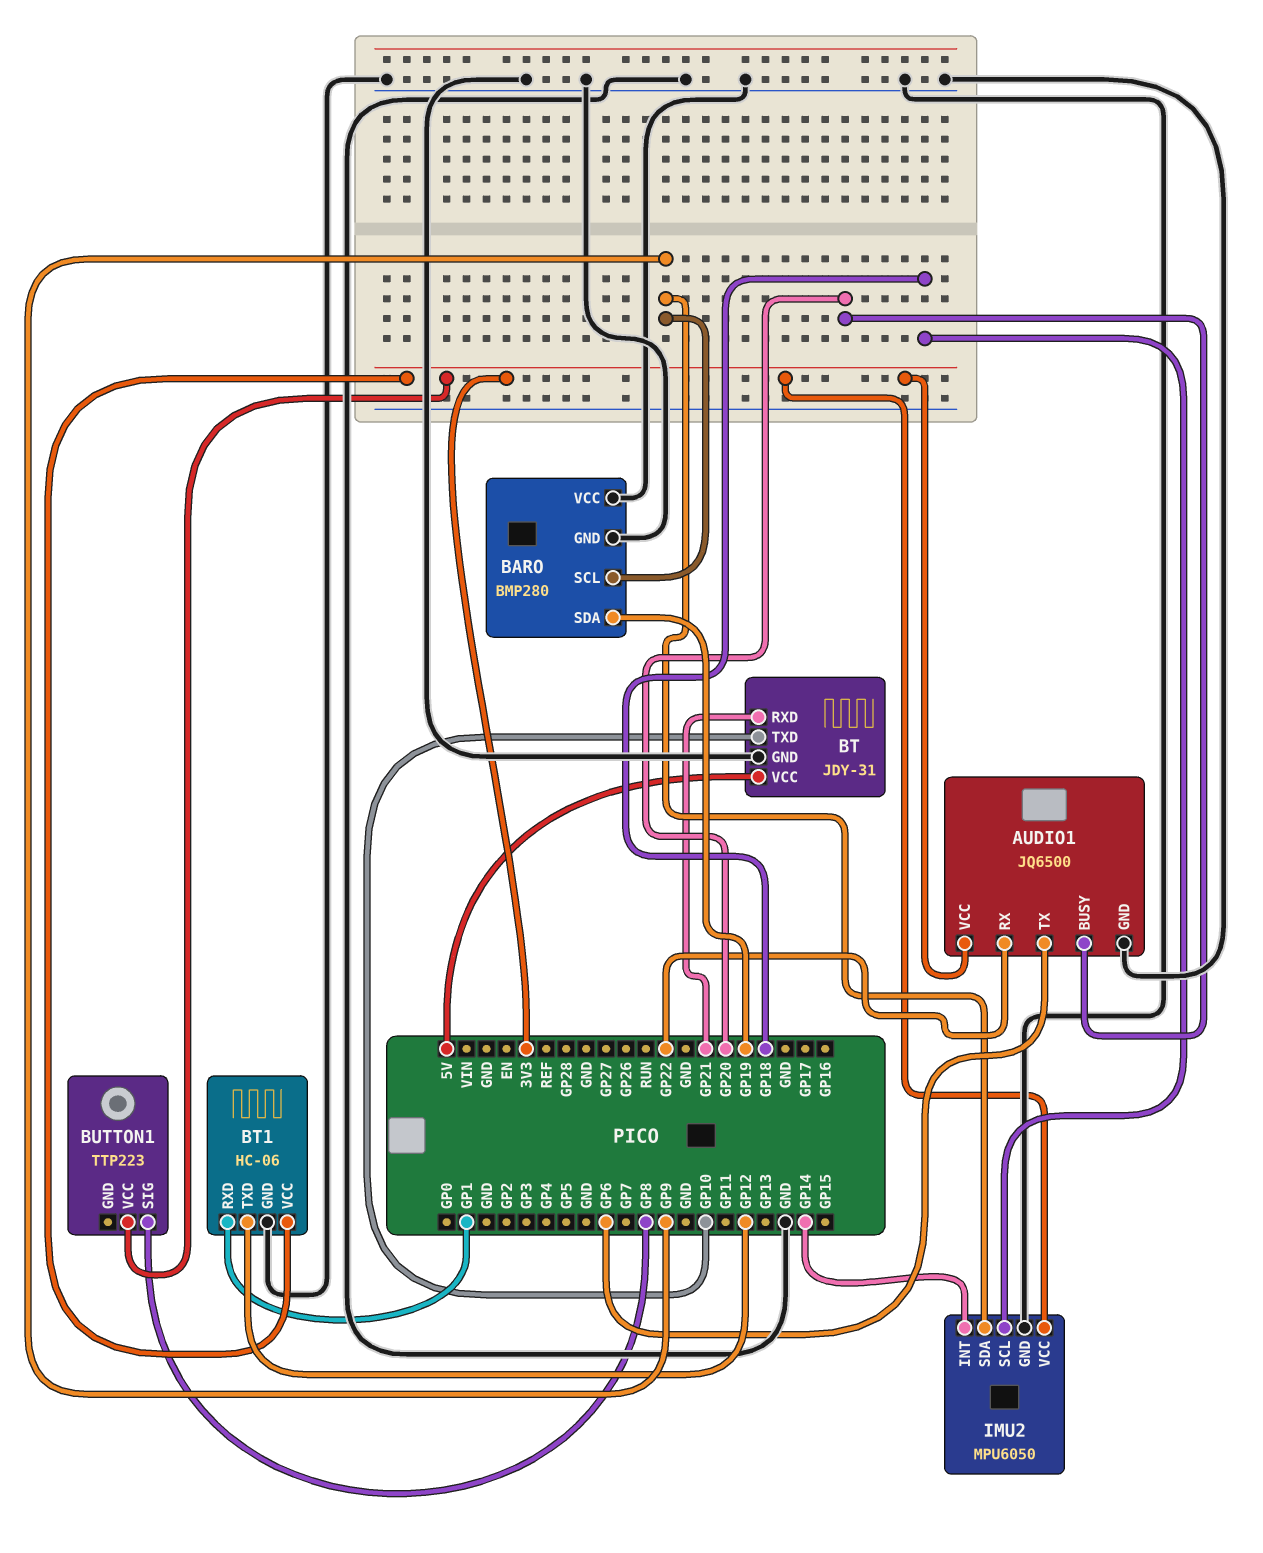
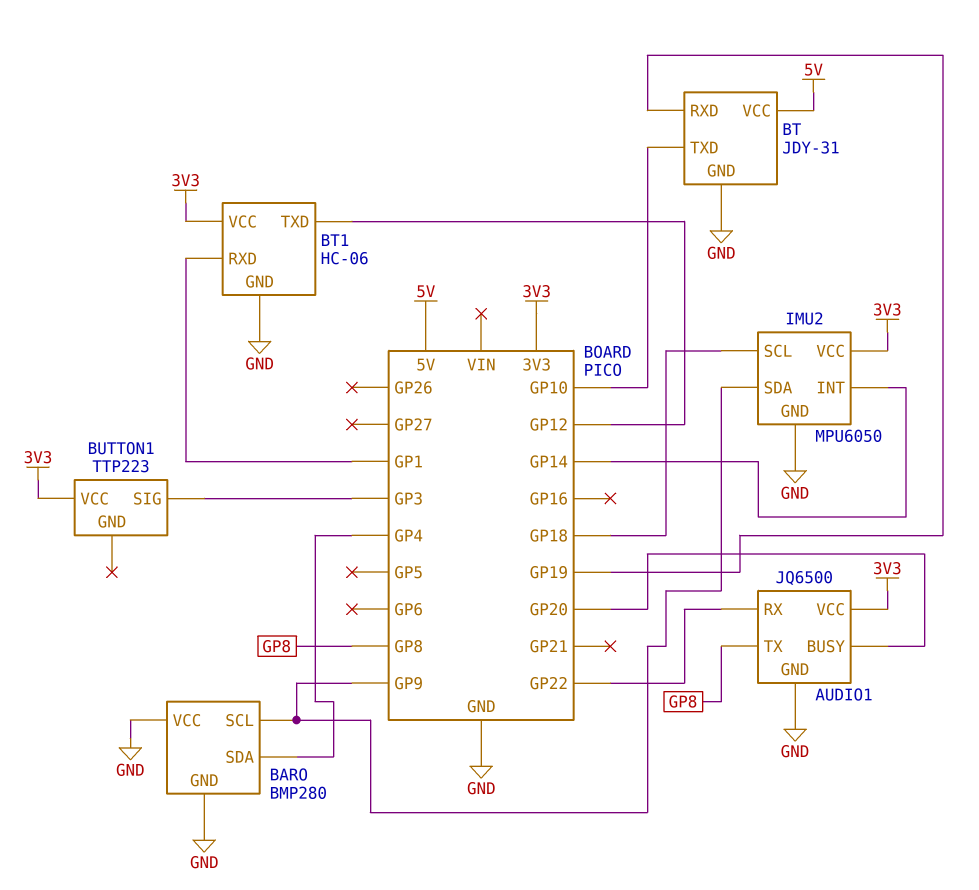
AUDIO1 pin TX: GP6 -> GP8
BARO pin SDA: GP19 -> GP4
BT pin RXD: GP21 -> GP19
BUTTON1 pin SIG: GP8 -> GP3

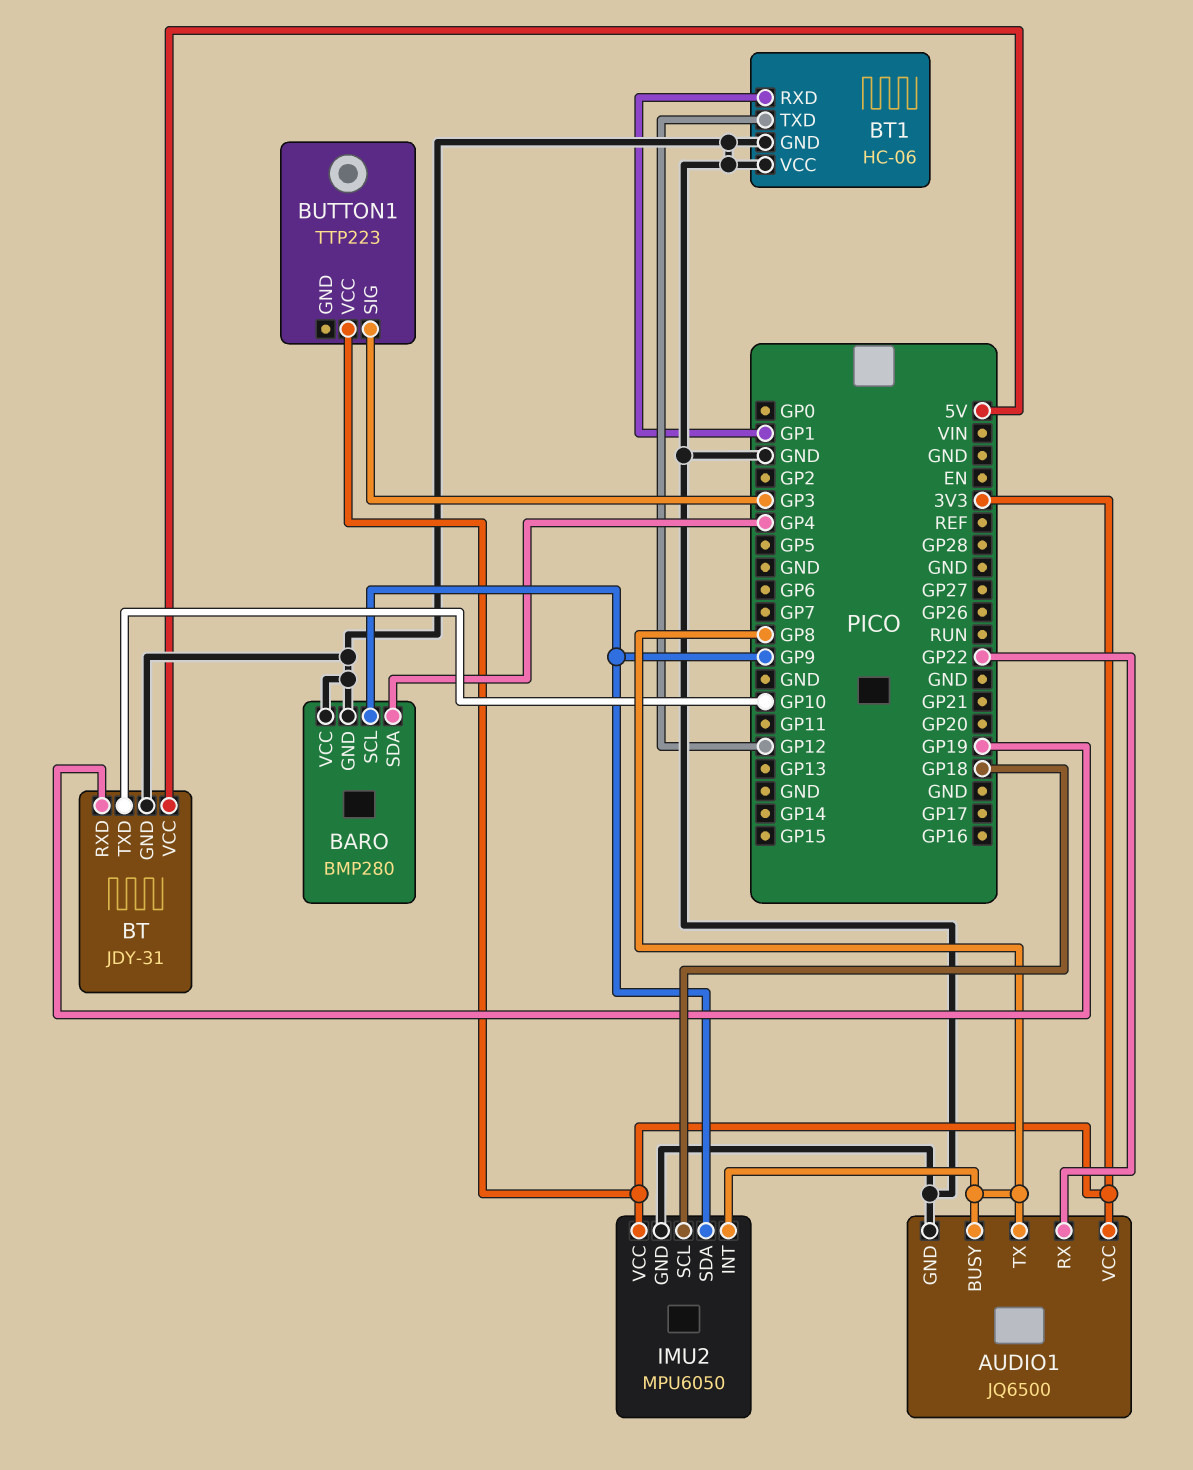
AUDIO1 pin BUSY: GP20 -> GP8
BT1 pin VCC: 3V3 -> GND
IMU2 pin INT: GP14 -> GP8

